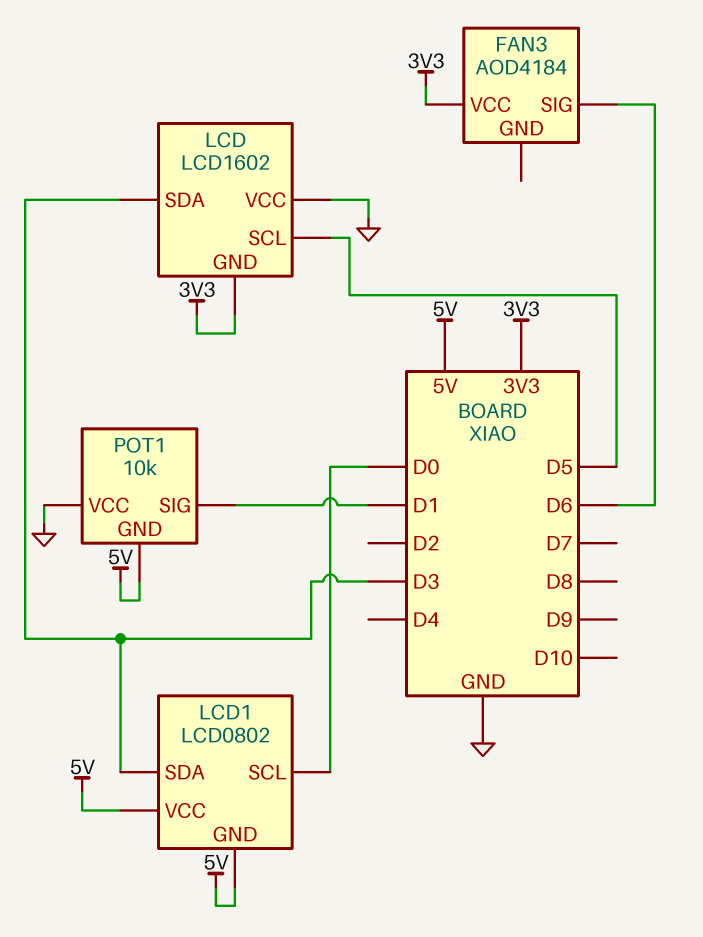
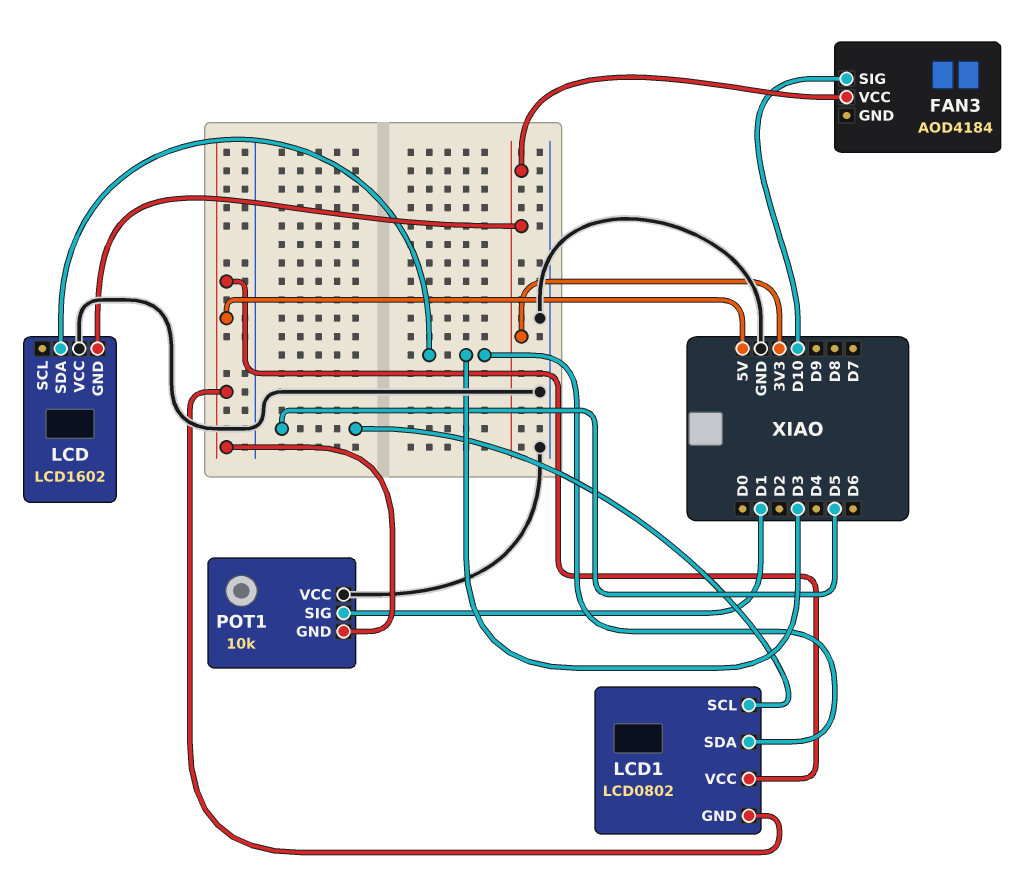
FAN3 pin SIG: D6 -> D10
LCD pin SCL: D5 -> none
LCD1 pin SCL: D0 -> D5

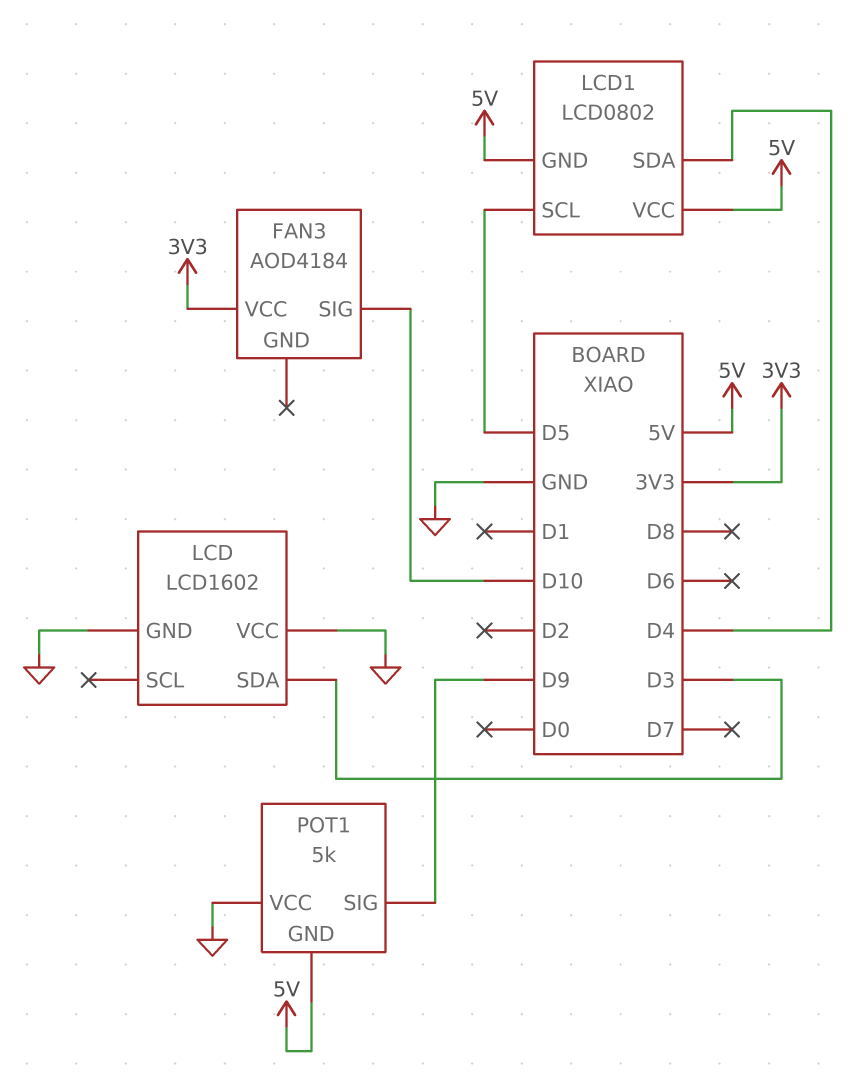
LCD pin GND: 3V3 -> GND
LCD1 pin SDA: D3 -> D4
POT1: 10k -> 5k
POT1 pin SIG: D1 -> D9

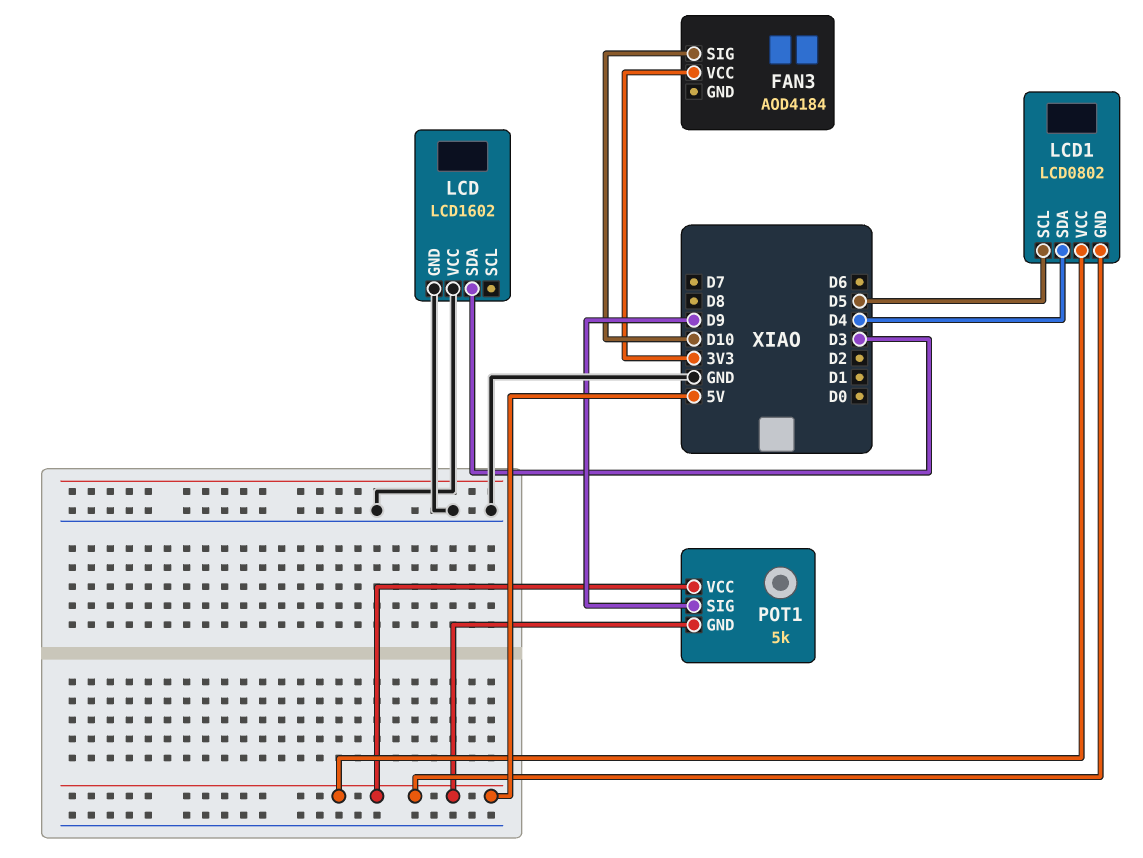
POT1 pin VCC: GND -> 5V

